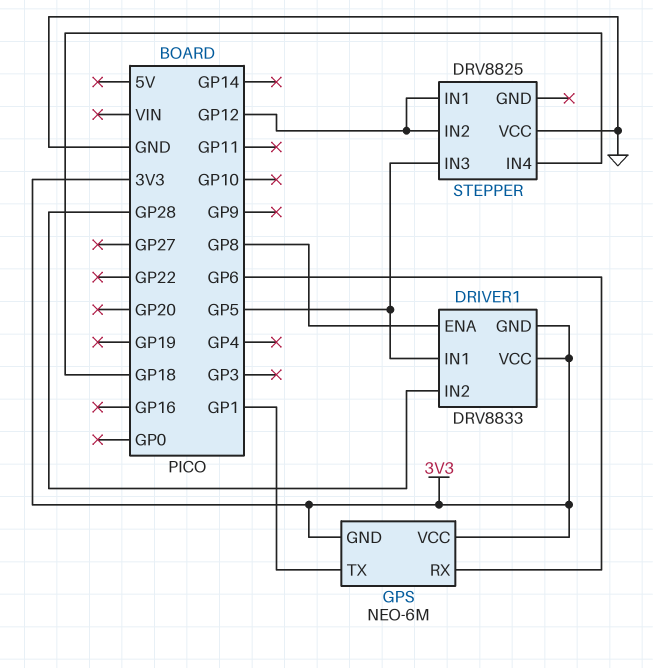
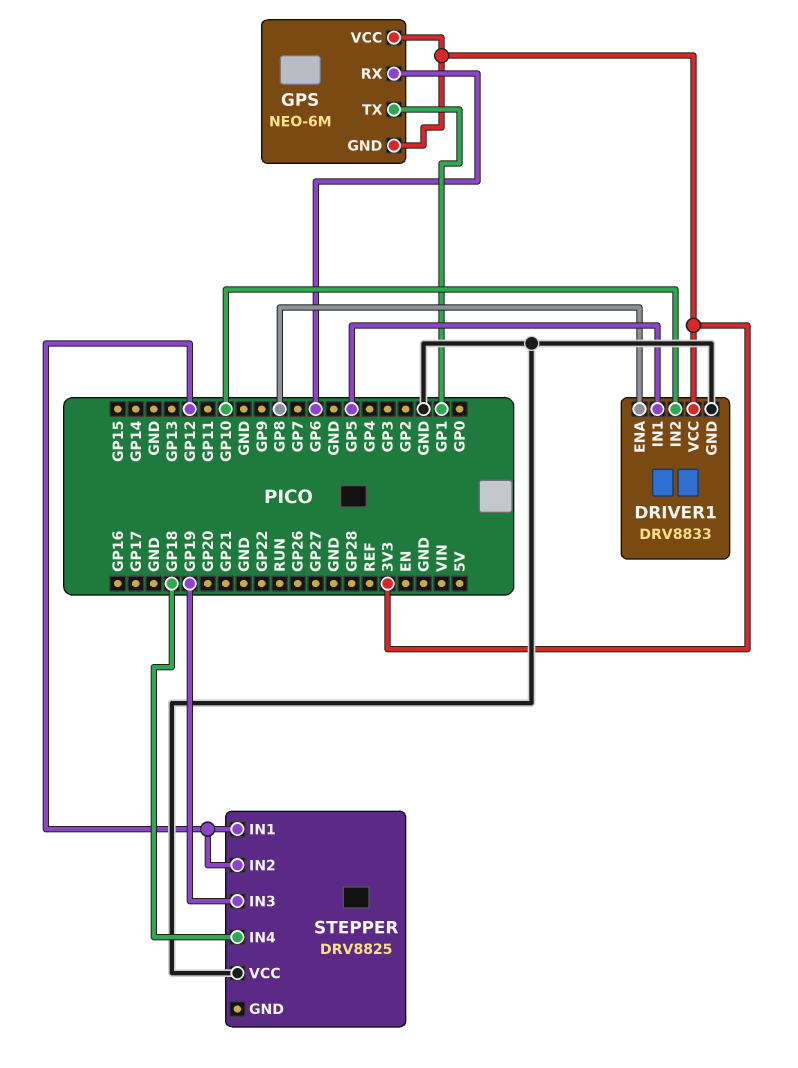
DRIVER1 pin GND: 3V3 -> GND
DRIVER1 pin IN2: GP28 -> GP10
STEPPER pin IN3: GP5 -> GP19

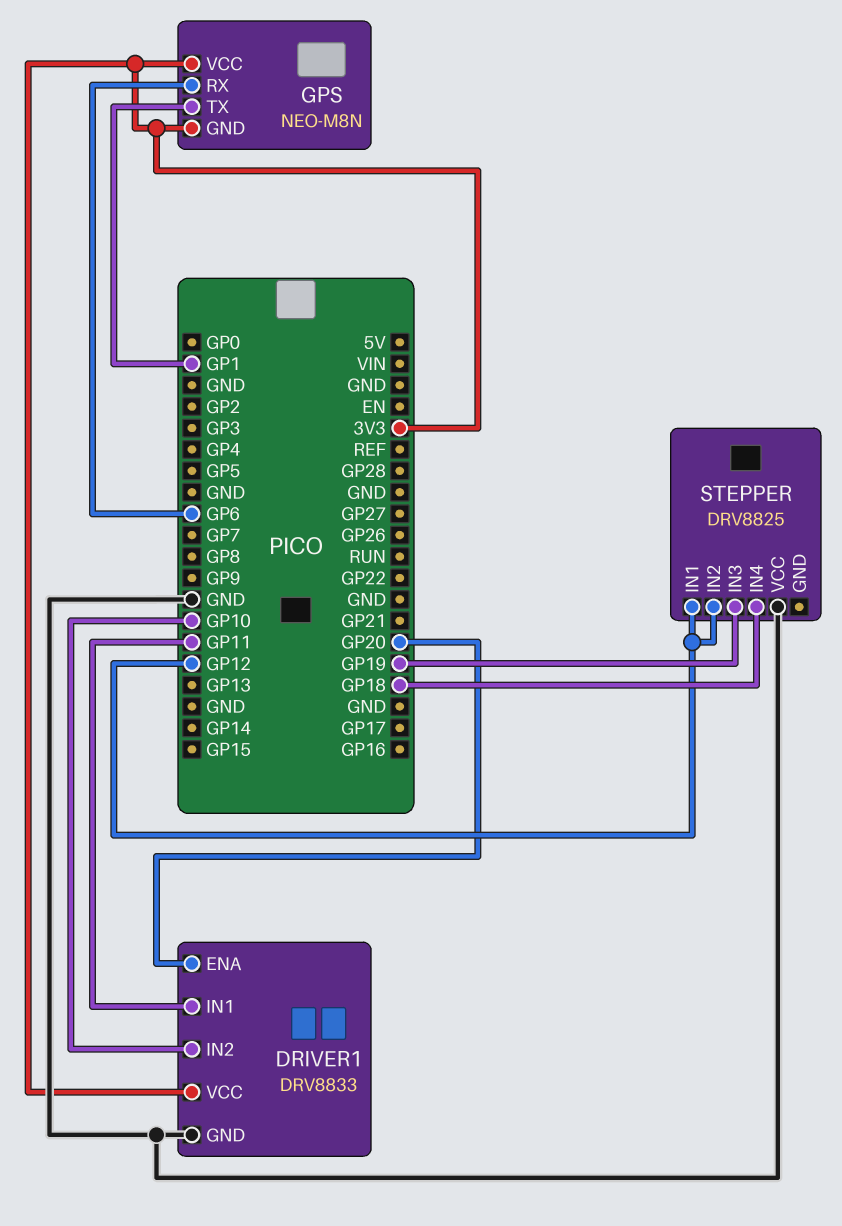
DRIVER1 pin ENA: GP8 -> GP20
DRIVER1 pin IN1: GP5 -> GP11
GPS: NEO-6M -> NEO-M8N

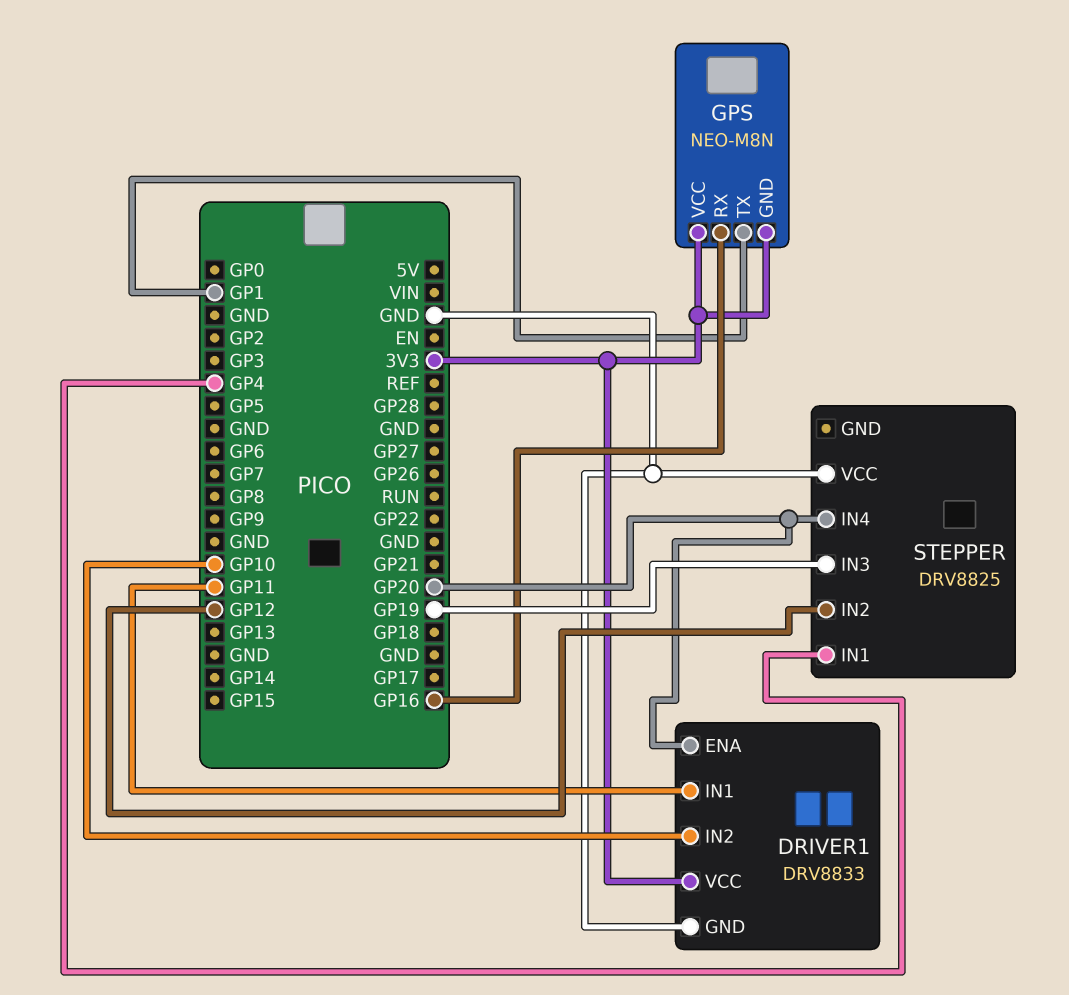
GPS pin RX: GP6 -> GP16
STEPPER pin IN1: GP12 -> GP4
STEPPER pin IN4: GP18 -> GP20

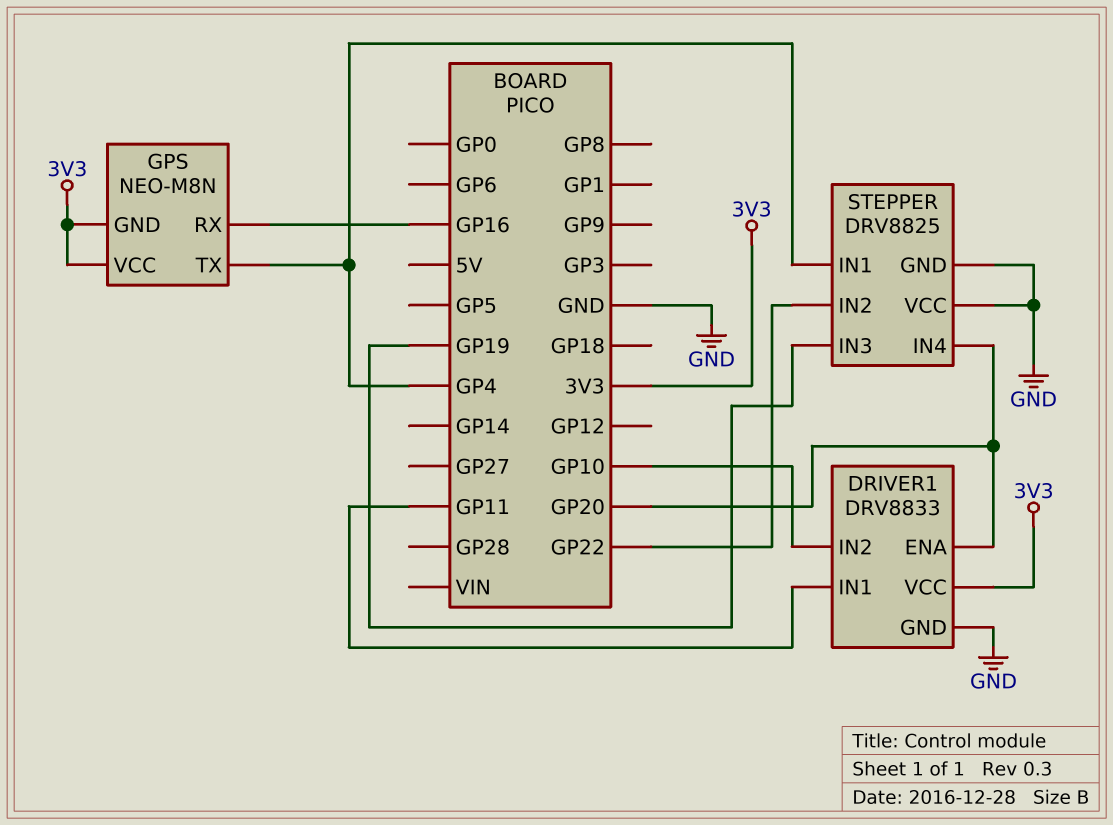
GPS pin TX: GP1 -> GP4
STEPPER pin GND: none -> GND
STEPPER pin IN2: GP12 -> GP22

